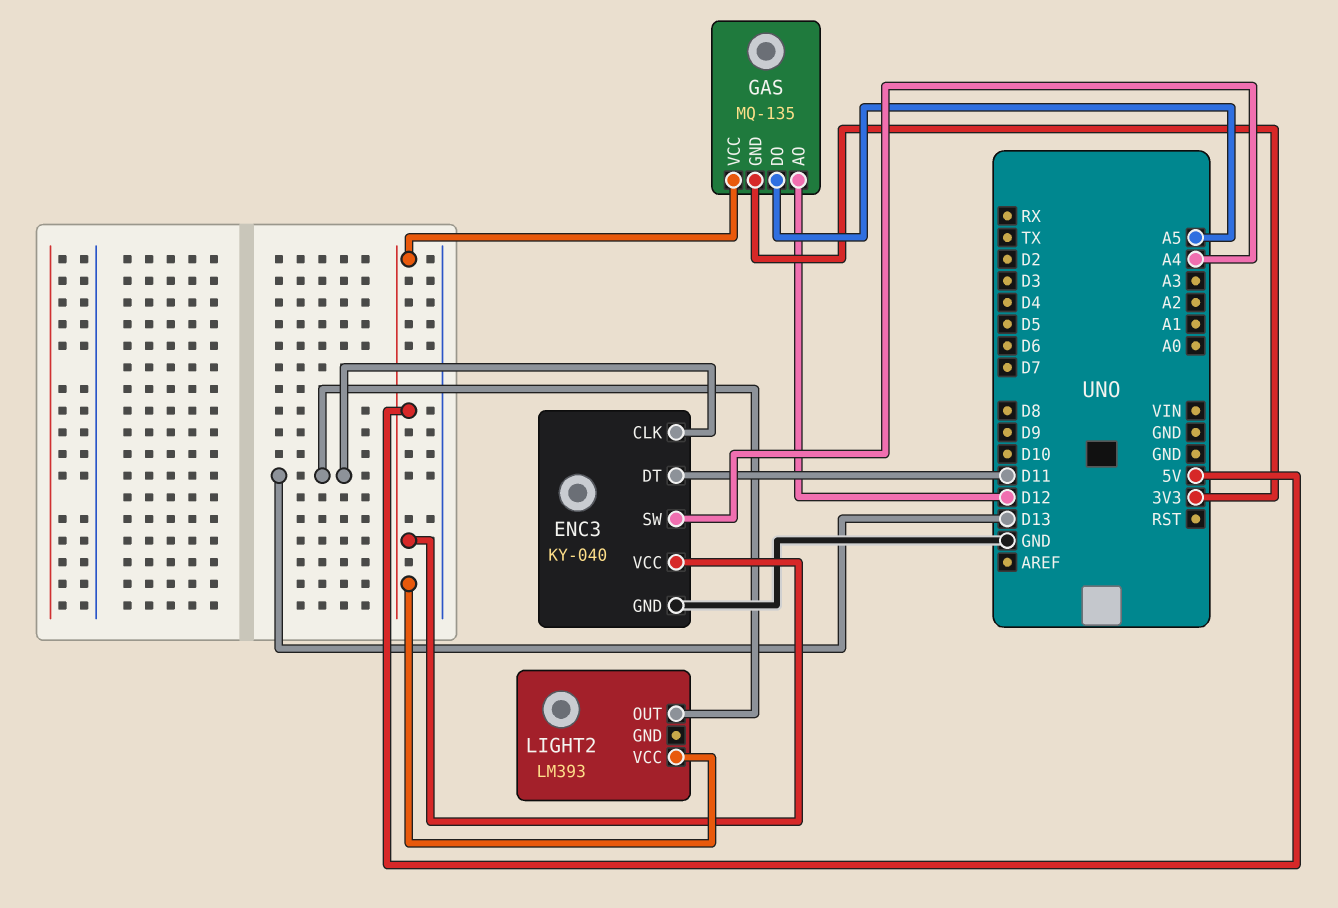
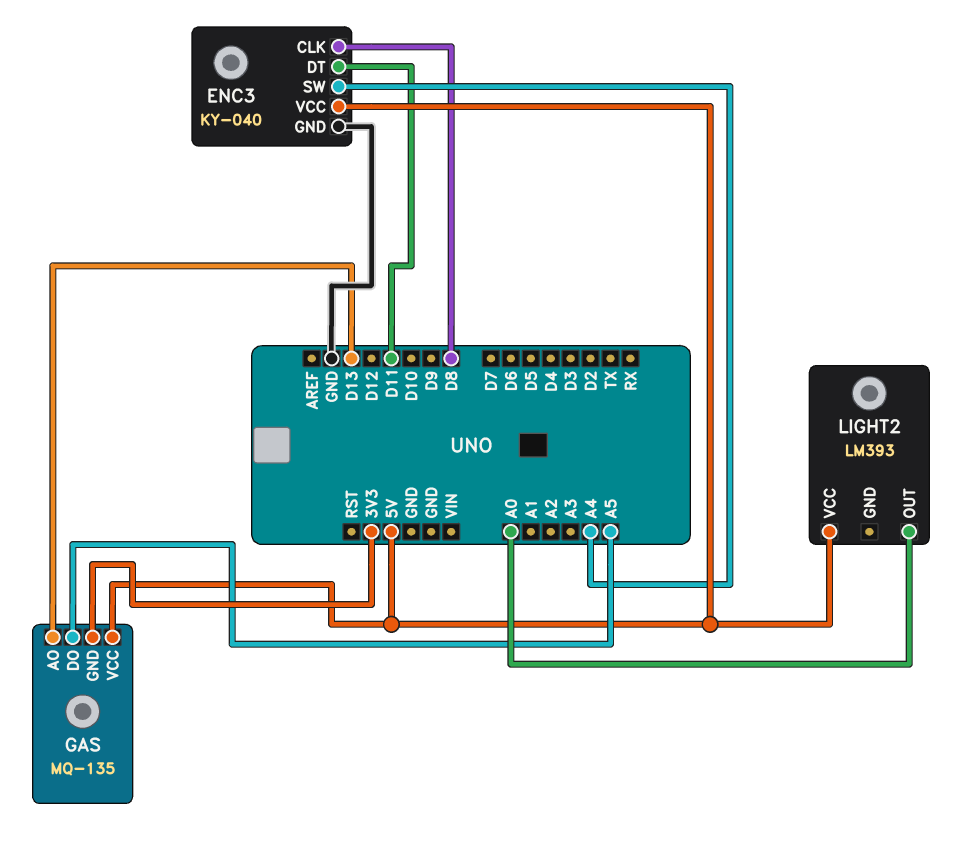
ENC3 pin CLK: D13 -> D8
GAS pin AO: D12 -> D13
LIGHT2 pin OUT: D13 -> A0

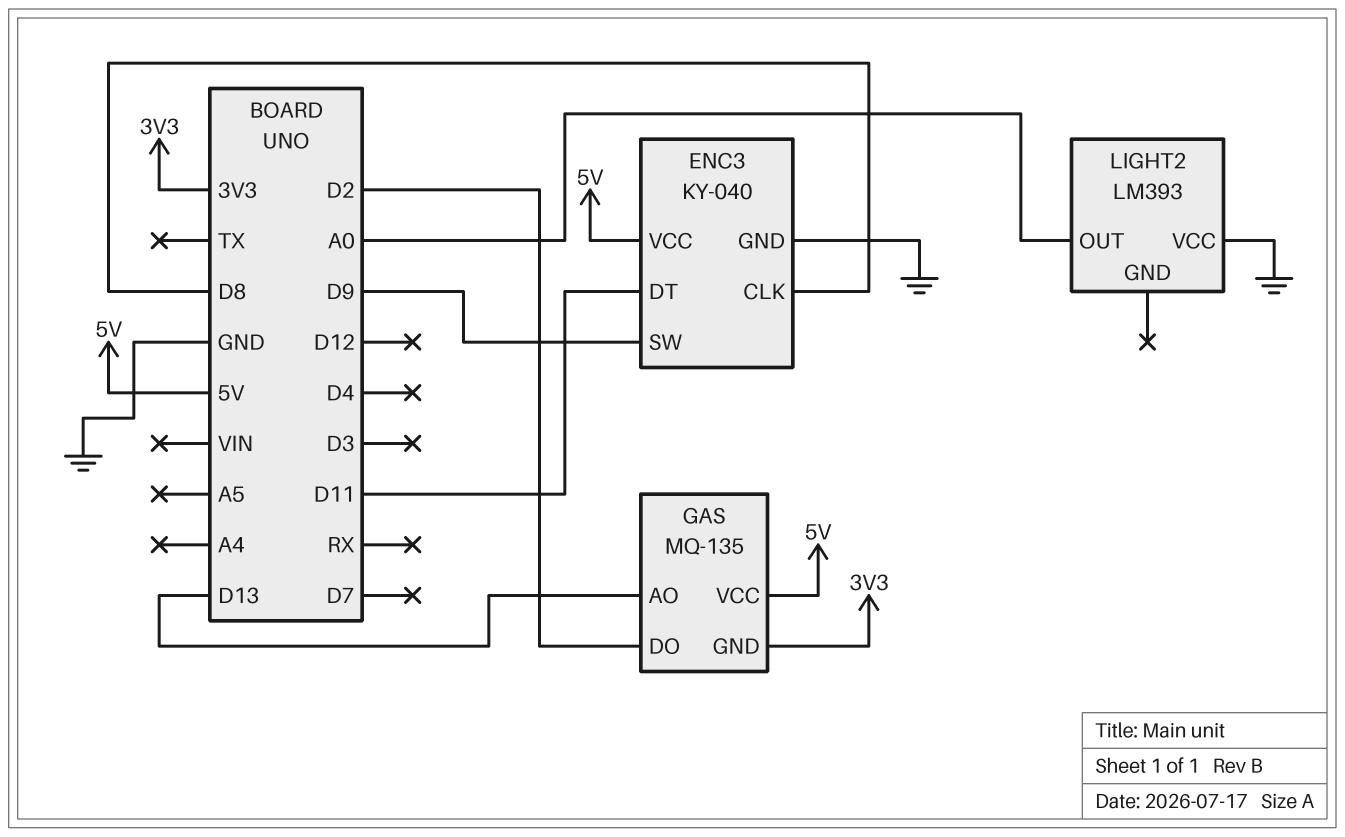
ENC3 pin SW: A4 -> D9
GAS pin DO: A5 -> D2
LIGHT2 pin VCC: 5V -> GND

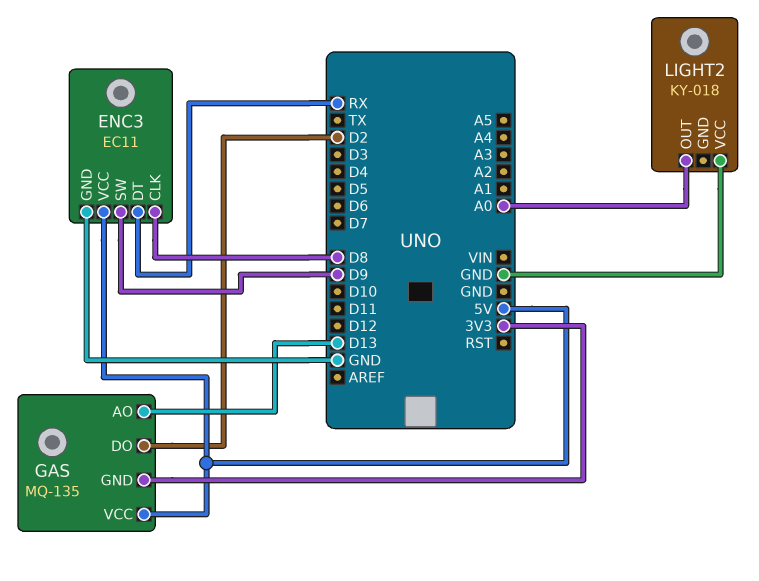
ENC3: KY-040 -> EC11
ENC3 pin DT: D11 -> RX
LIGHT2: LM393 -> KY-018

